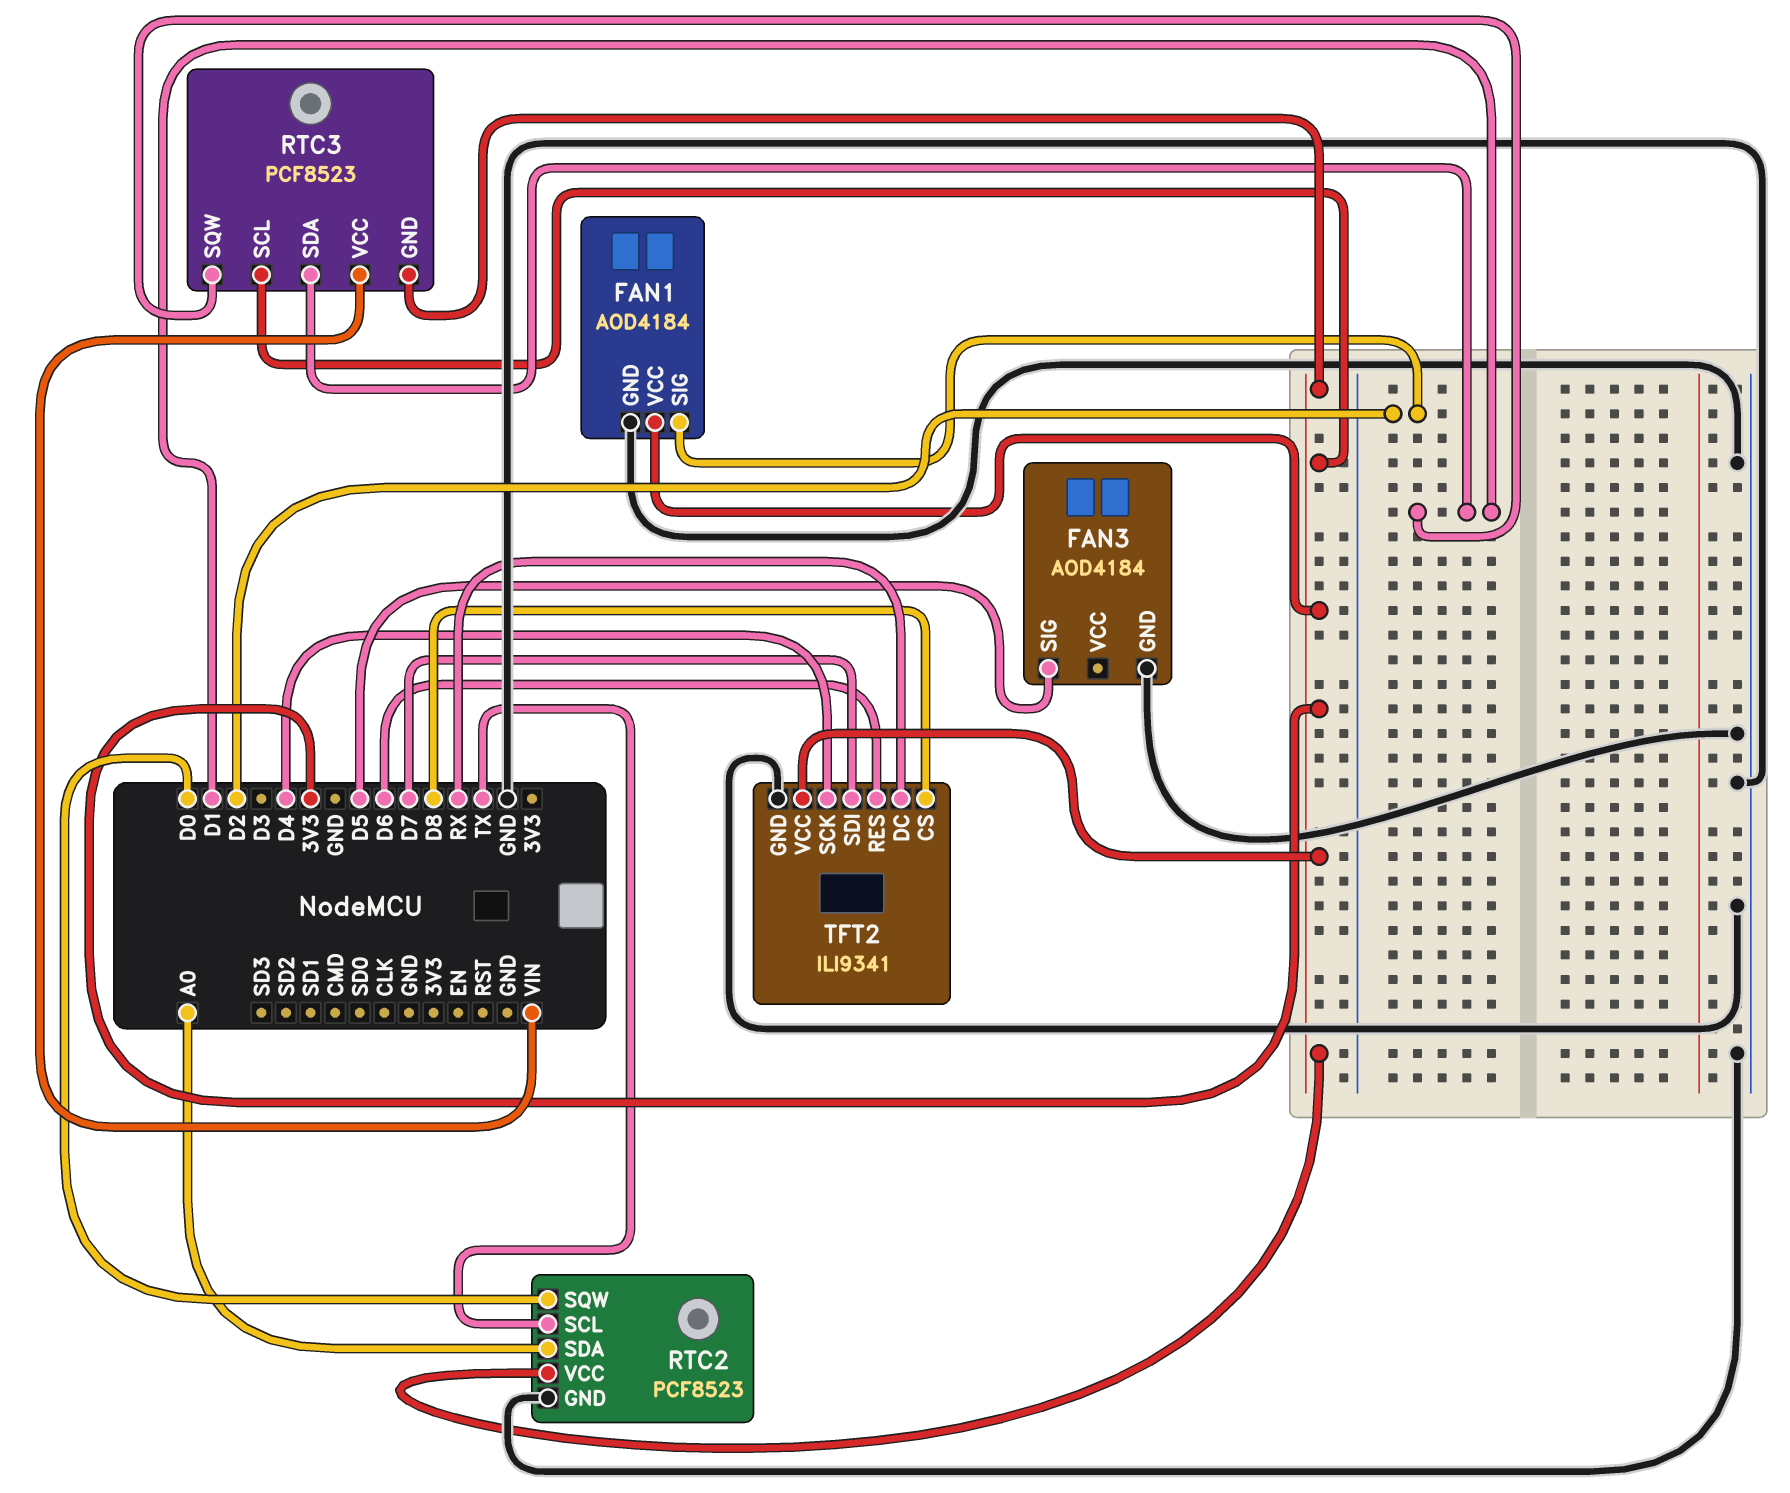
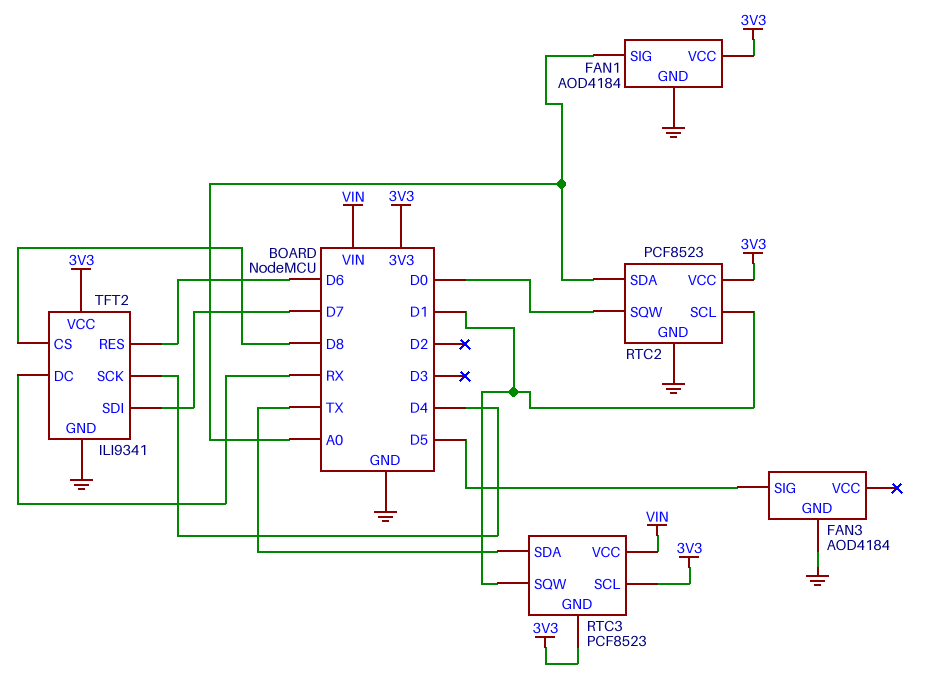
FAN1 pin SIG: D2 -> A0
RTC2 pin SCL: TX -> D1
RTC3 pin SDA: D1 -> TX

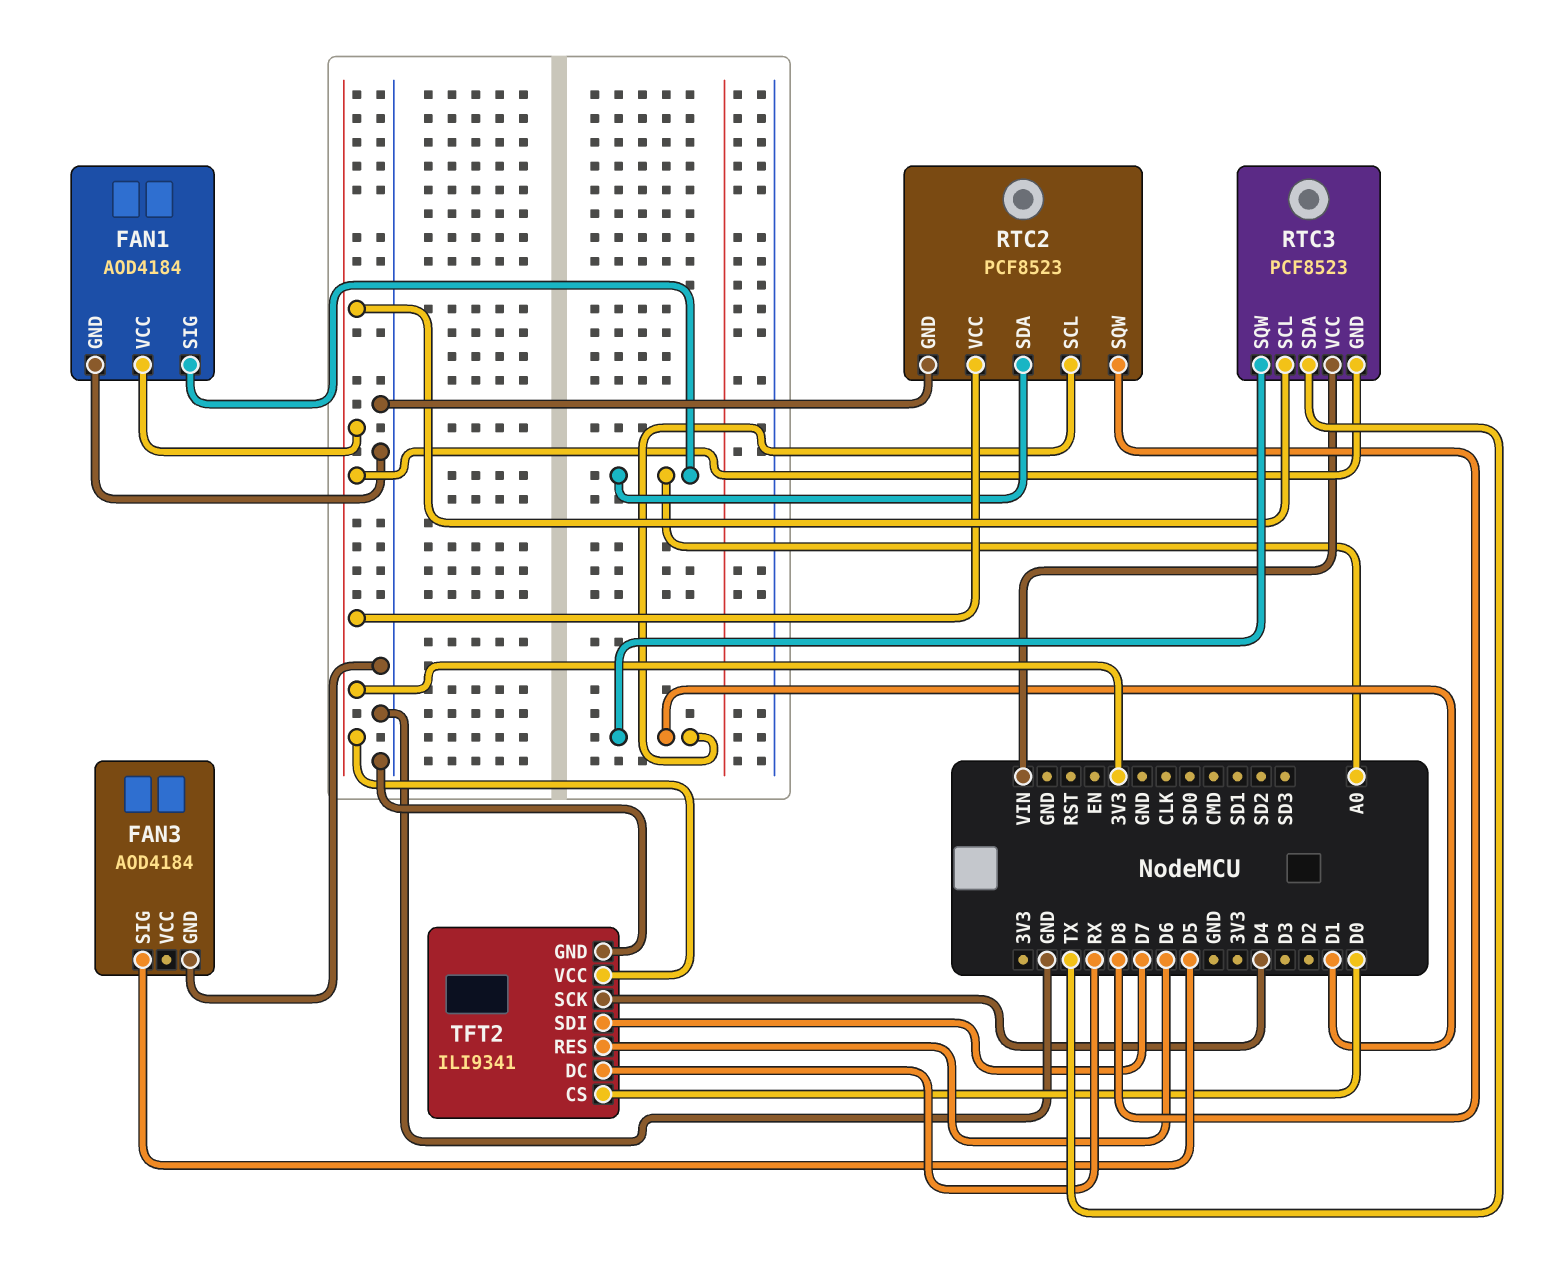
RTC2 pin SQW: D0 -> D8
TFT2 pin CS: D8 -> D0

